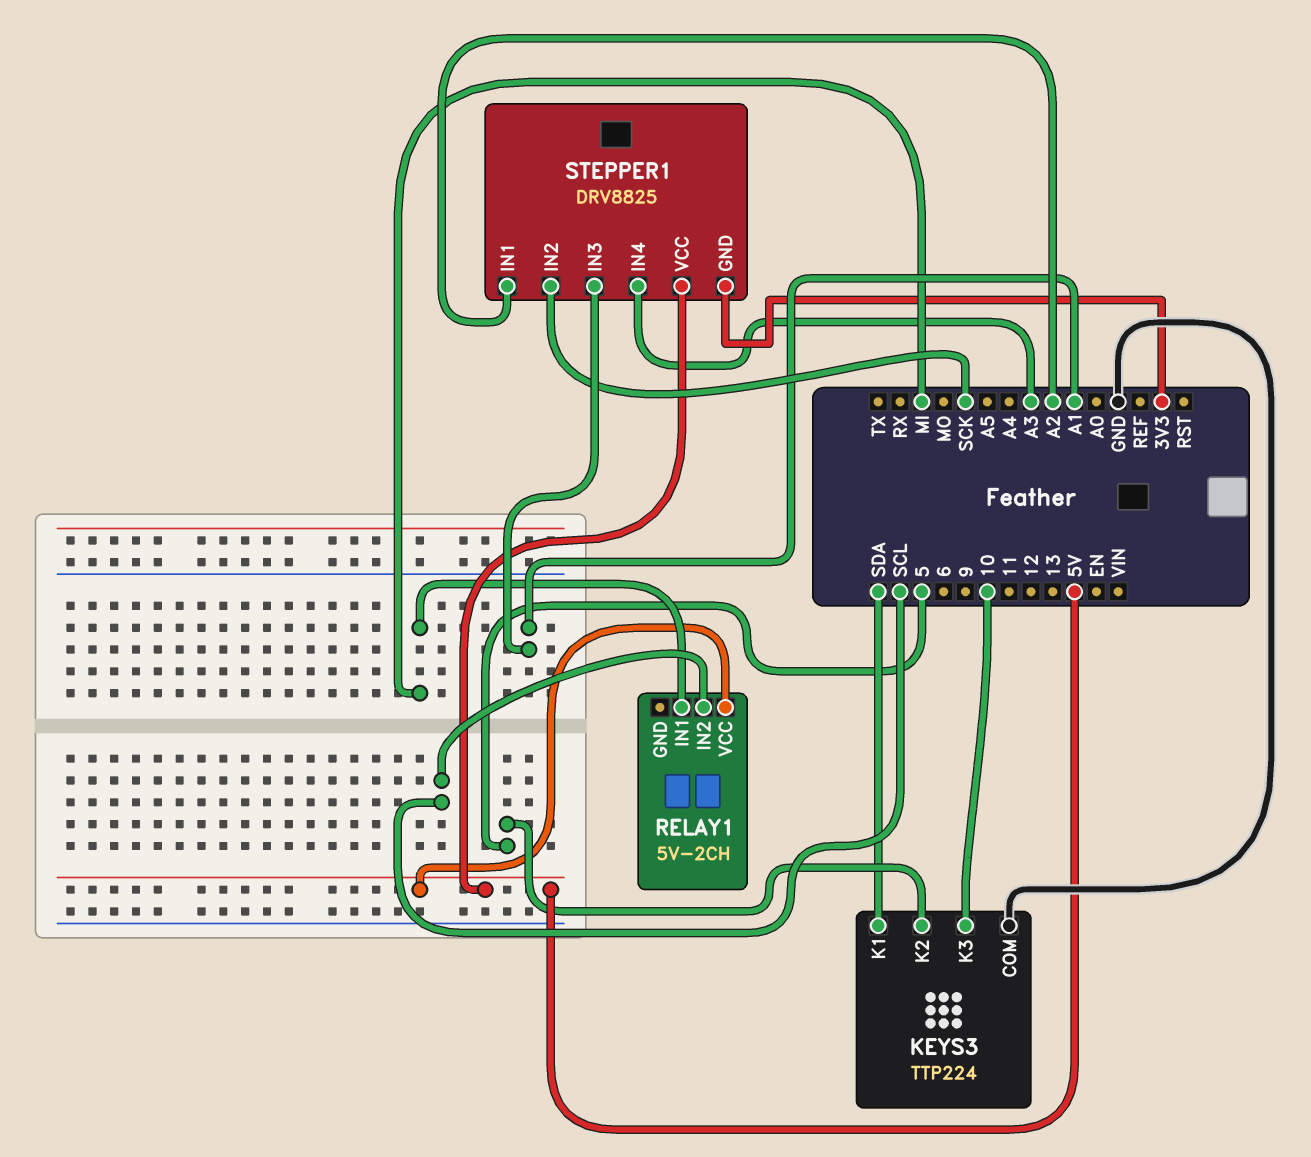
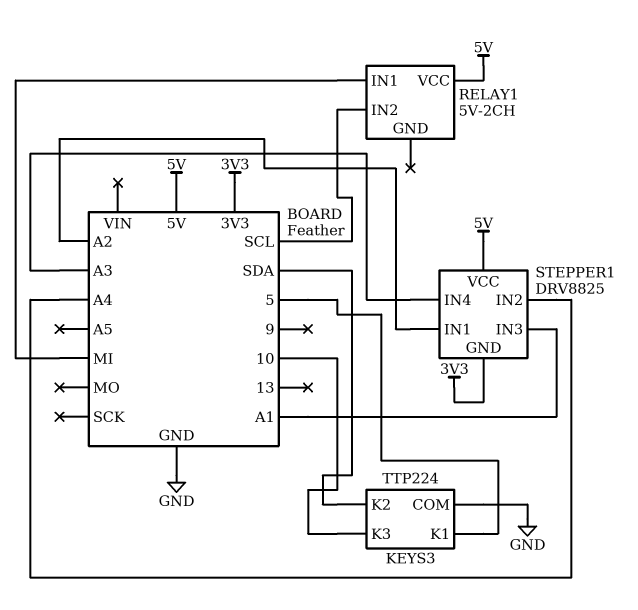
KEYS3 pin K1: SDA -> 5
KEYS3 pin K2: 5 -> SDA
STEPPER1 pin IN2: SCK -> A4

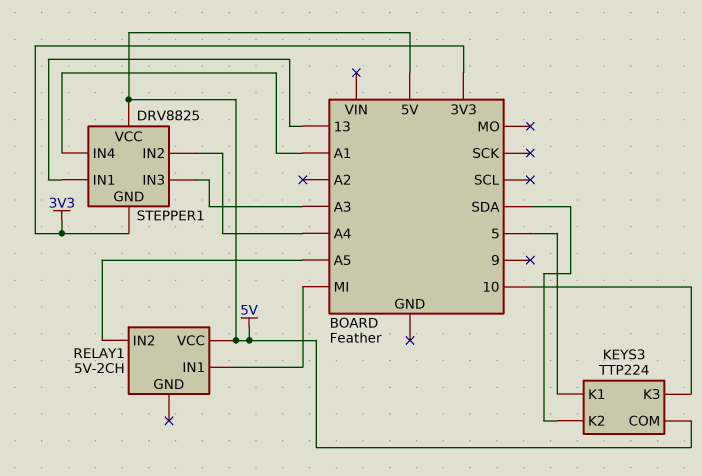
KEYS3 pin COM: GND -> 5V
RELAY1 pin IN2: SCL -> A5
STEPPER1 pin IN1: A2 -> 13
STEPPER1 pin IN3: A1 -> A3
STEPPER1 pin IN4: A3 -> A1

